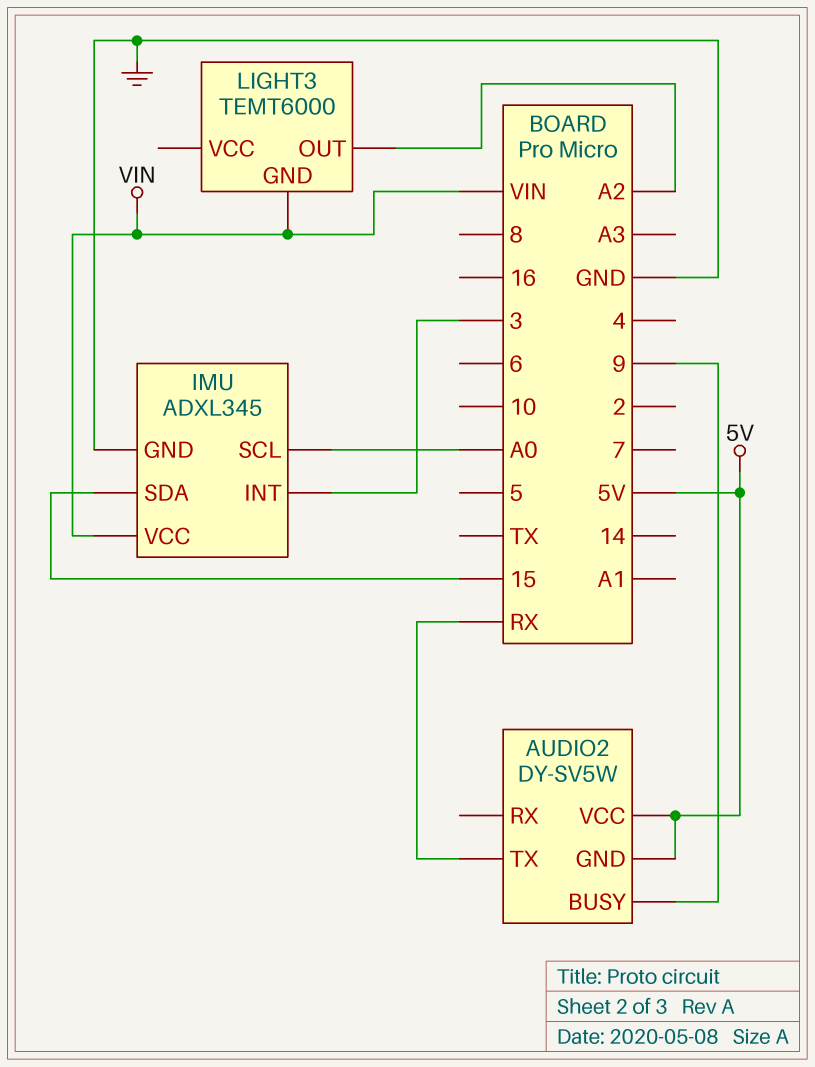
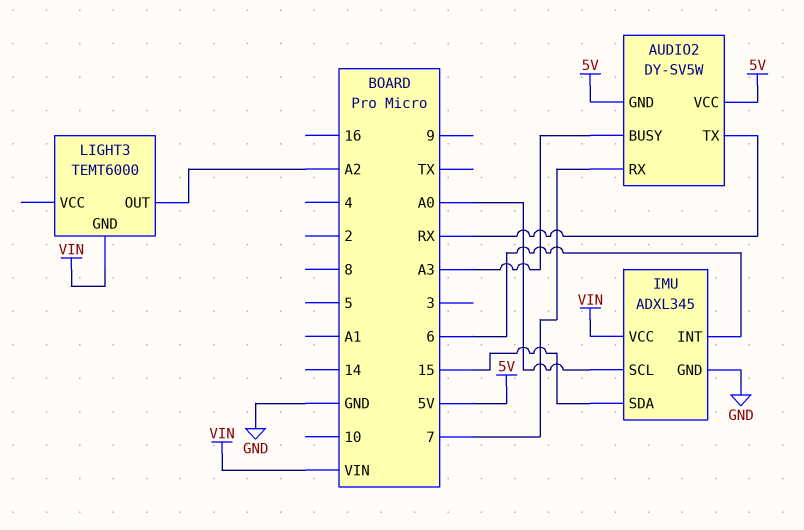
AUDIO2 pin BUSY: 9 -> A3
AUDIO2 pin RX: none -> 7
IMU pin INT: 3 -> 6

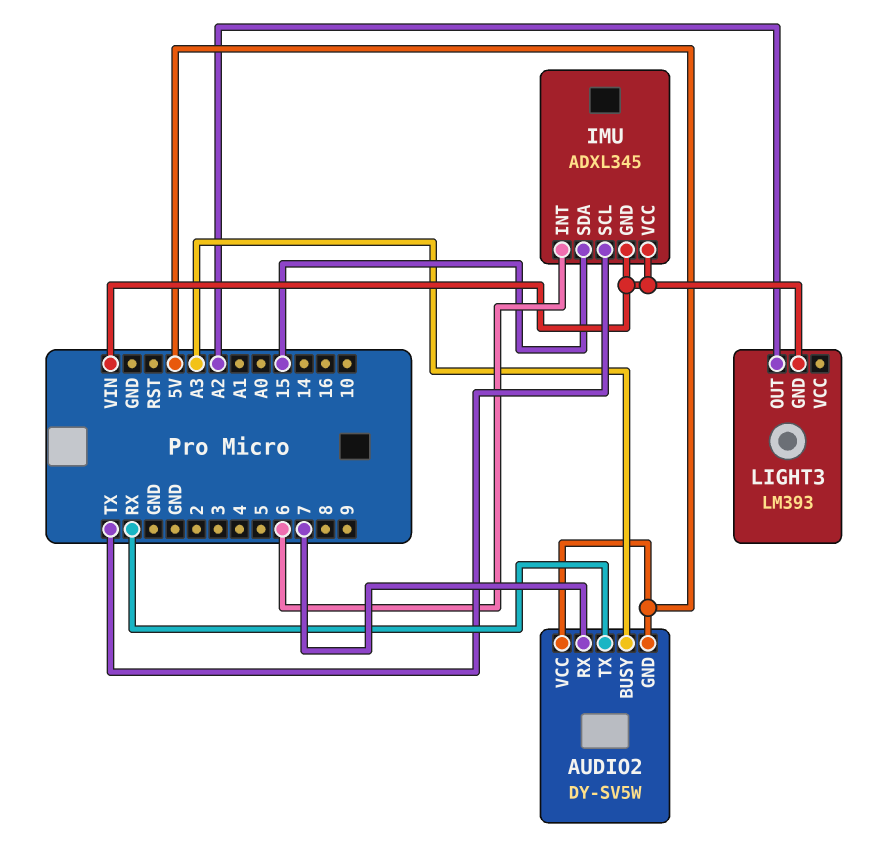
IMU pin GND: GND -> VIN
IMU pin SCL: A0 -> TX
LIGHT3: TEMT6000 -> LM393

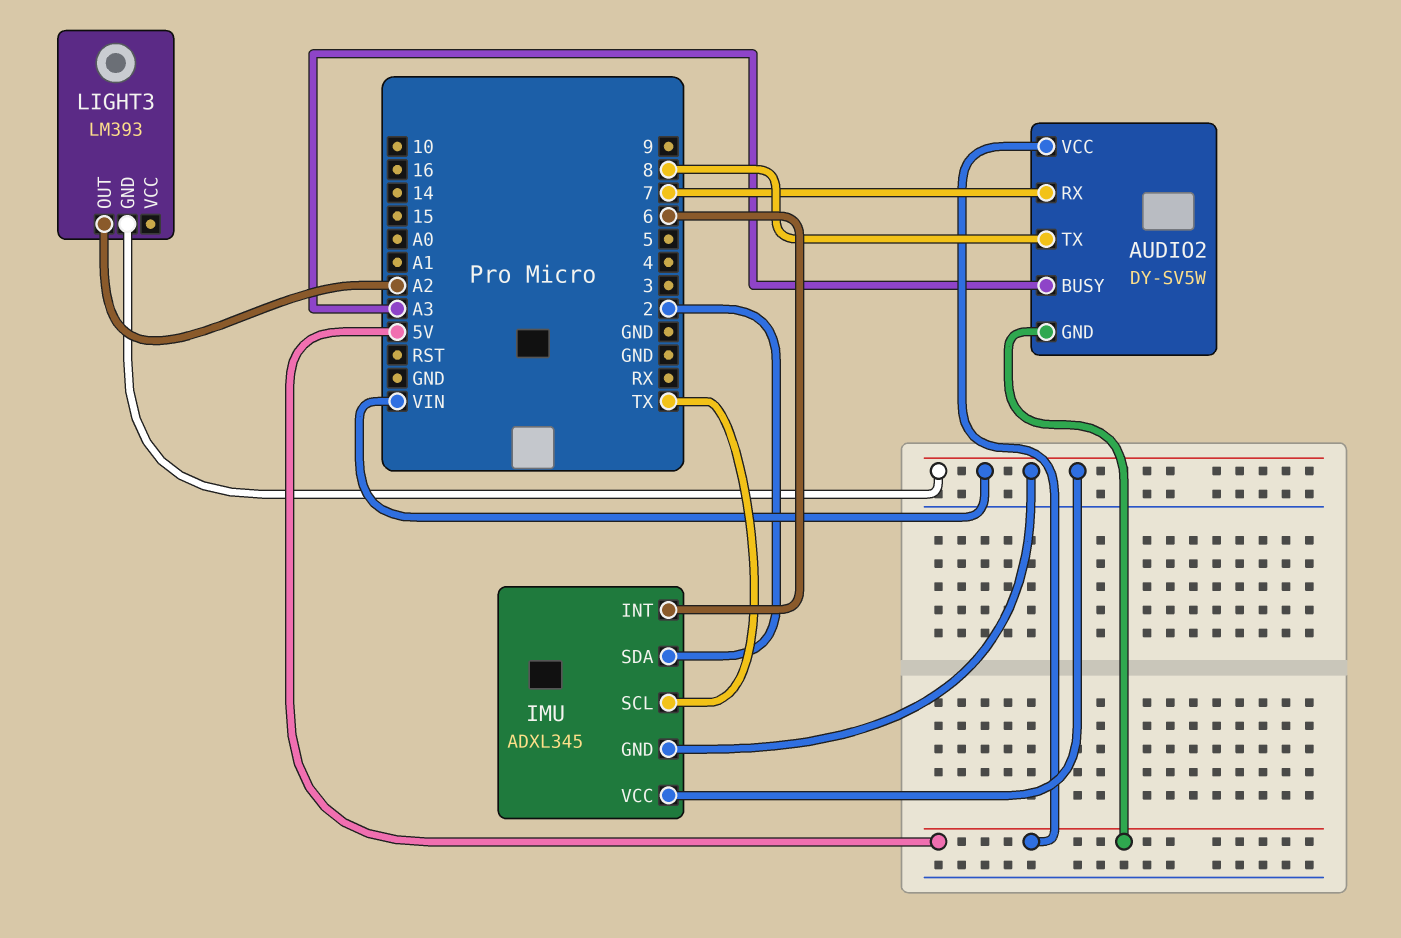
AUDIO2 pin TX: RX -> 8
IMU pin SDA: 15 -> 2

